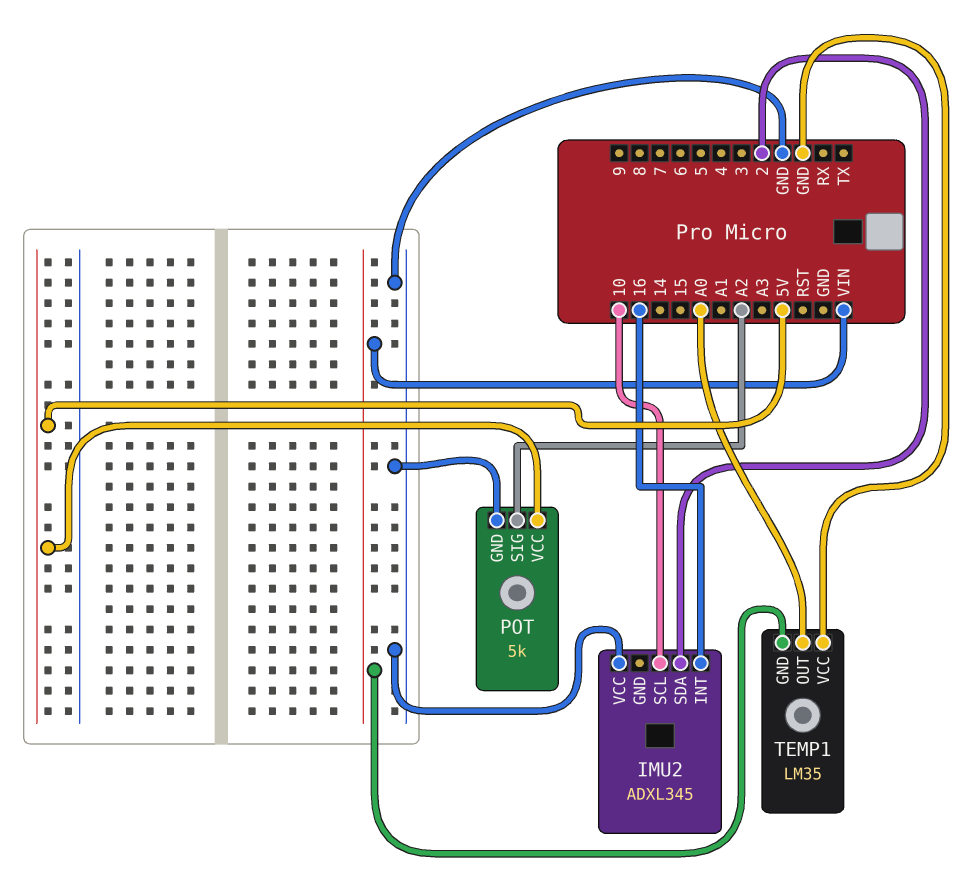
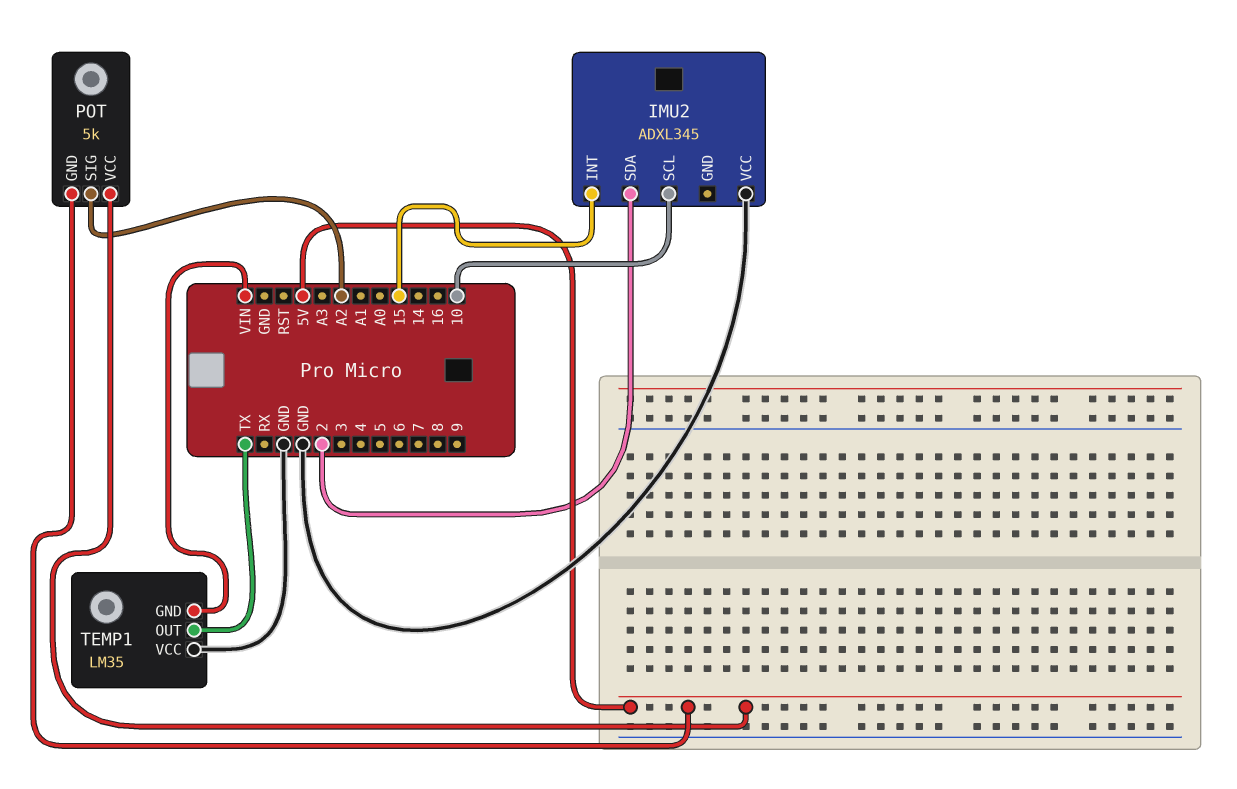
IMU2 pin INT: 16 -> 15
POT pin GND: GND -> 5V
TEMP1 pin OUT: A0 -> TX

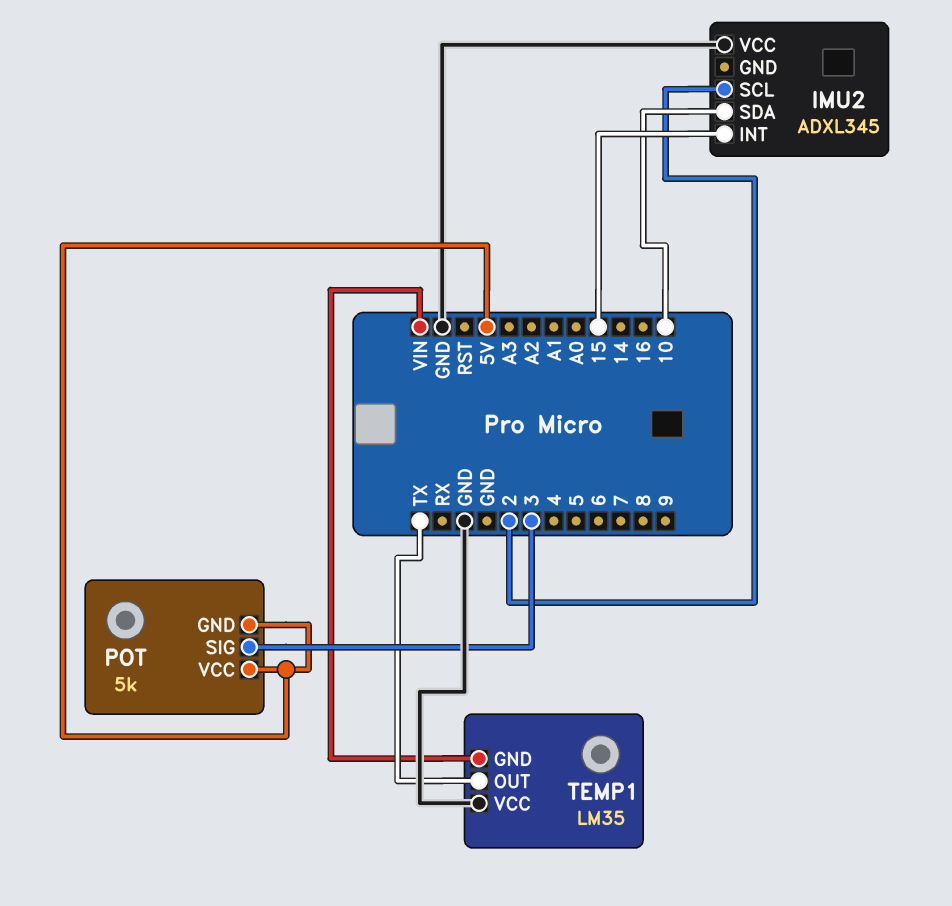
IMU2 pin SCL: 10 -> 2
IMU2 pin SDA: 2 -> 10
POT pin SIG: A2 -> 3

